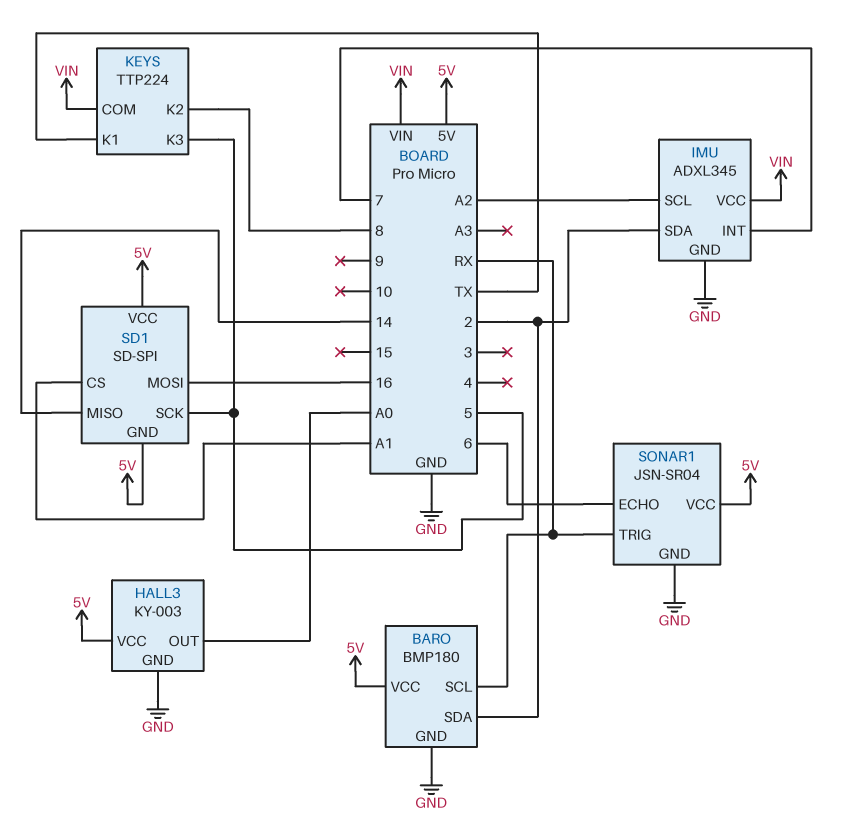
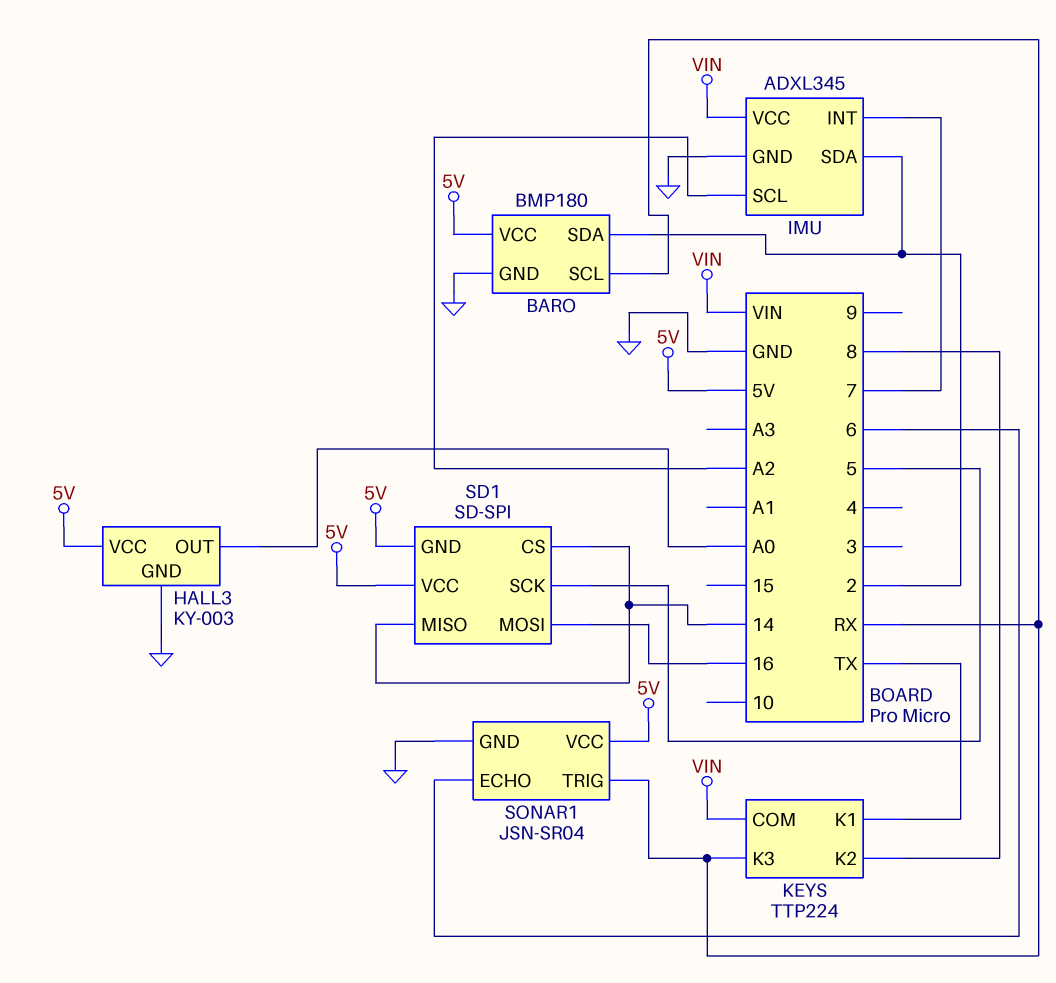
KEYS pin K3: 5 -> RX
SD1 pin CS: A1 -> 14

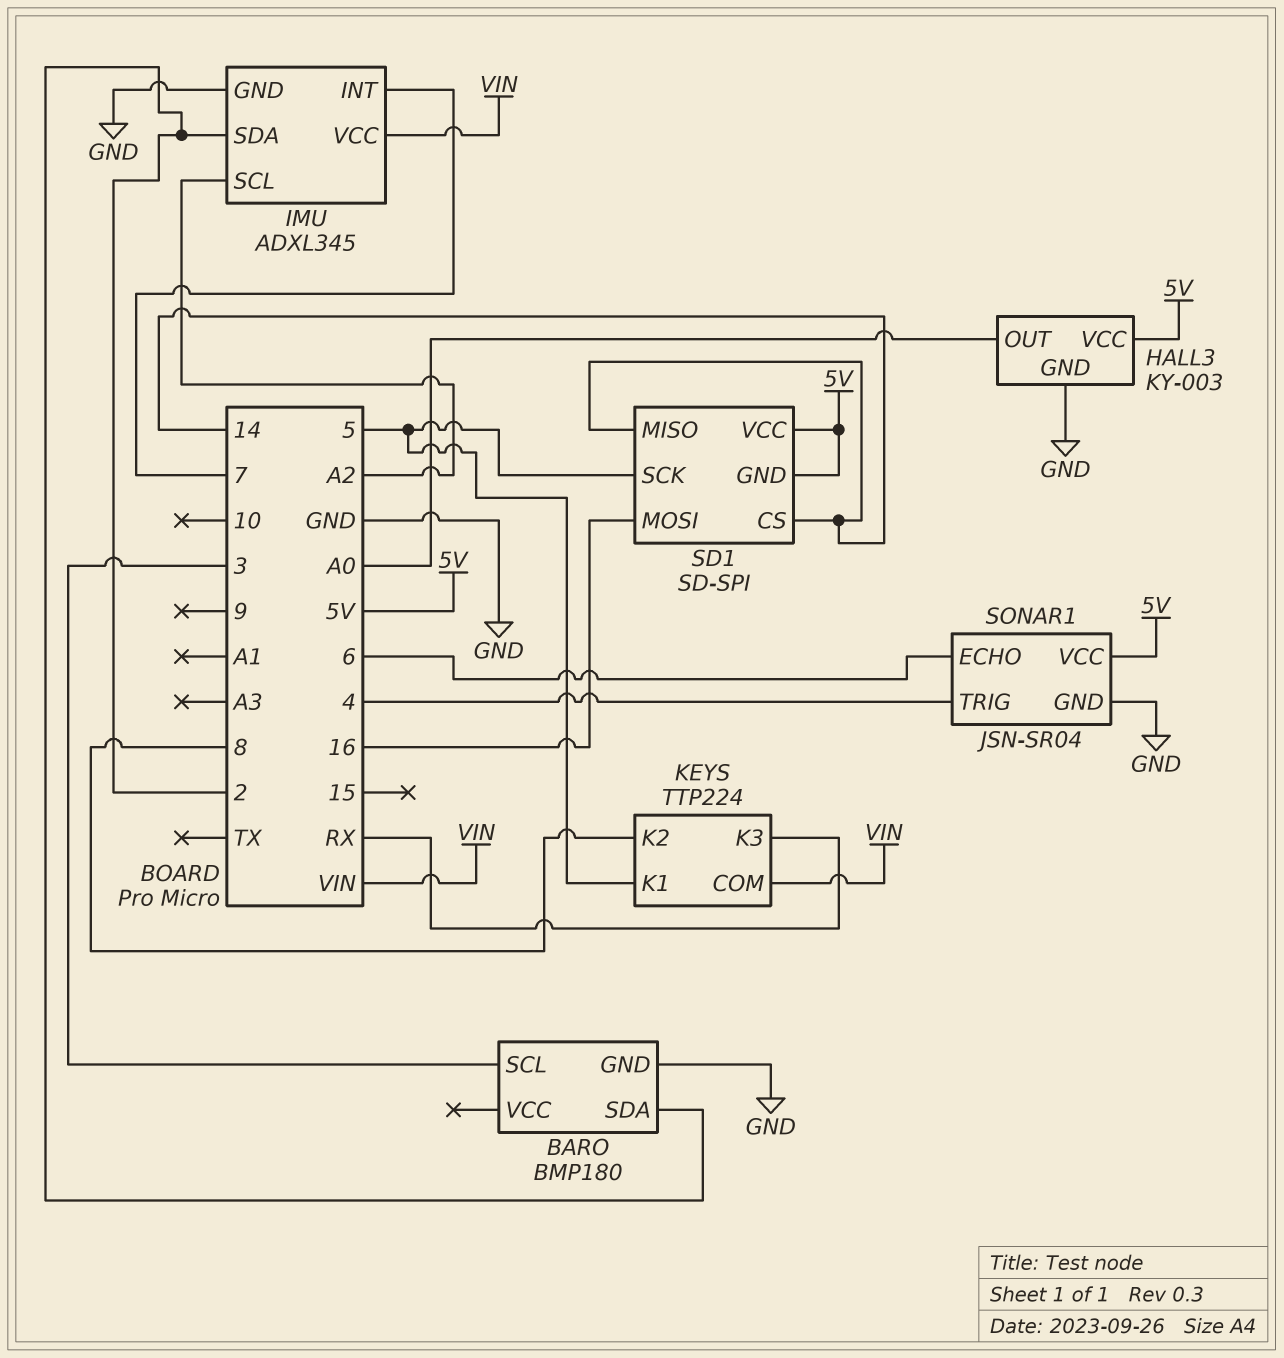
BARO pin SCL: RX -> 3
BARO pin VCC: 5V -> none
KEYS pin K1: TX -> 5
SONAR1 pin TRIG: RX -> 4

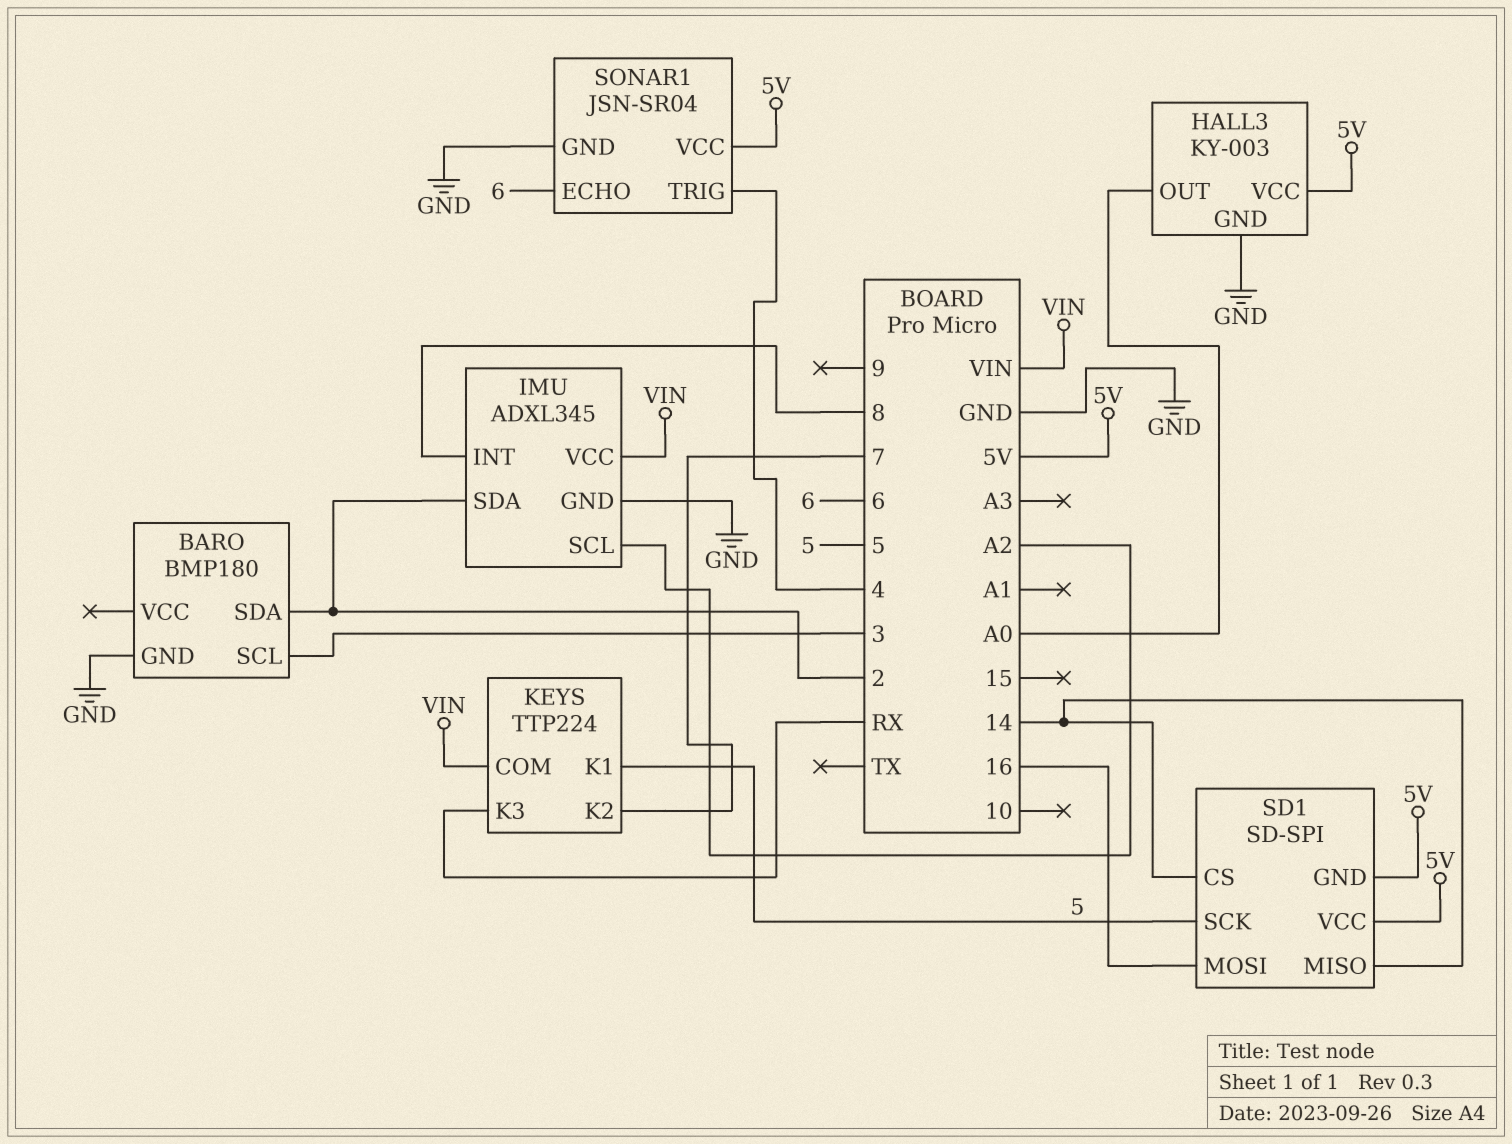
IMU pin INT: 7 -> 8
KEYS pin K2: 8 -> 7

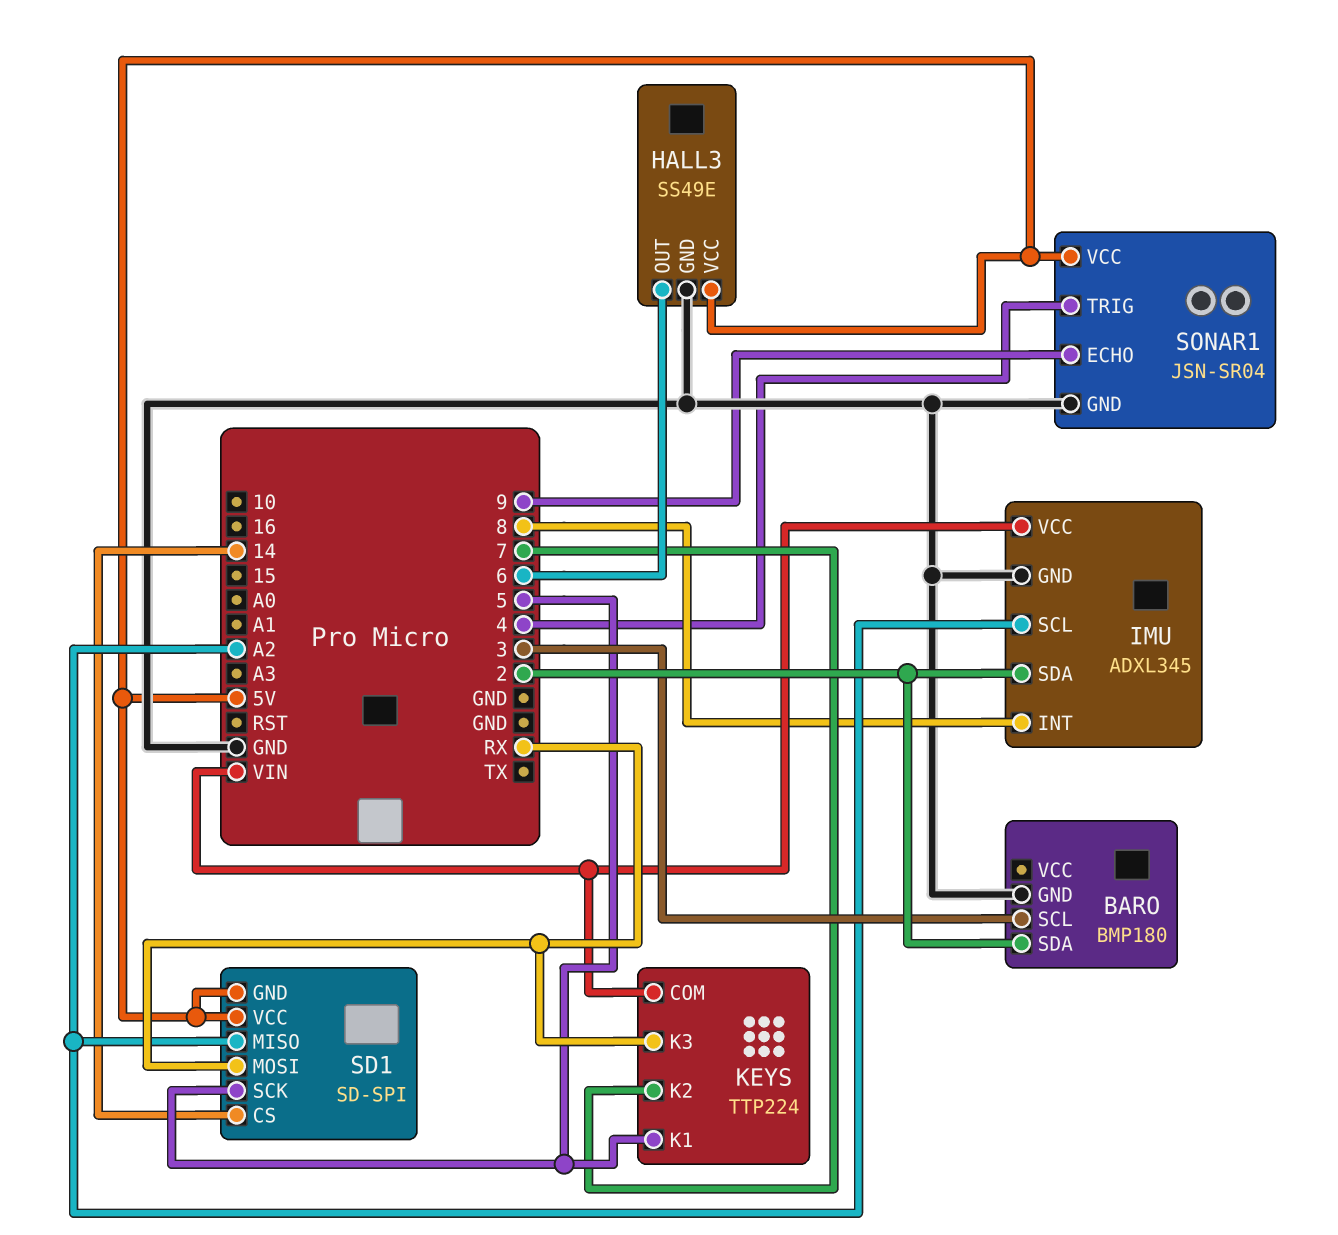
HALL3: KY-003 -> SS49E
HALL3 pin OUT: A0 -> 6
SD1 pin MISO: 14 -> A2
SD1 pin MOSI: 16 -> RX
SONAR1 pin ECHO: 6 -> 9

